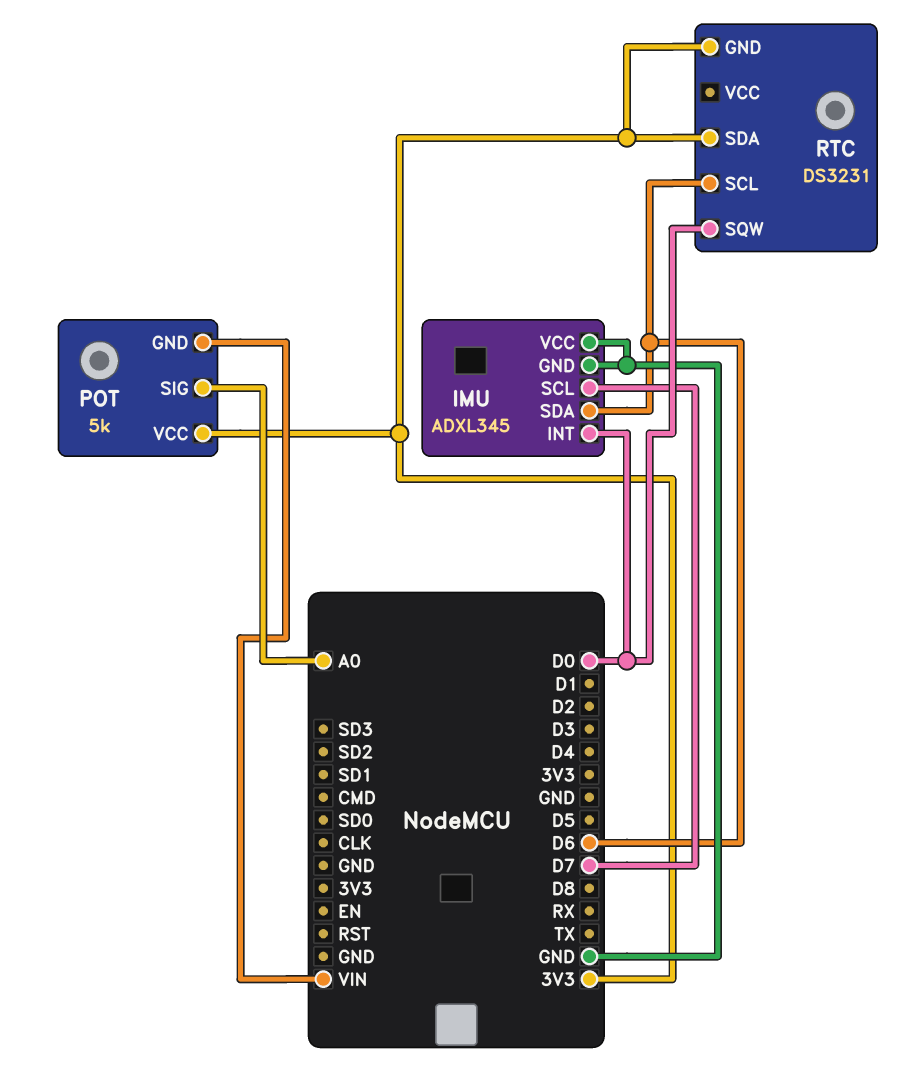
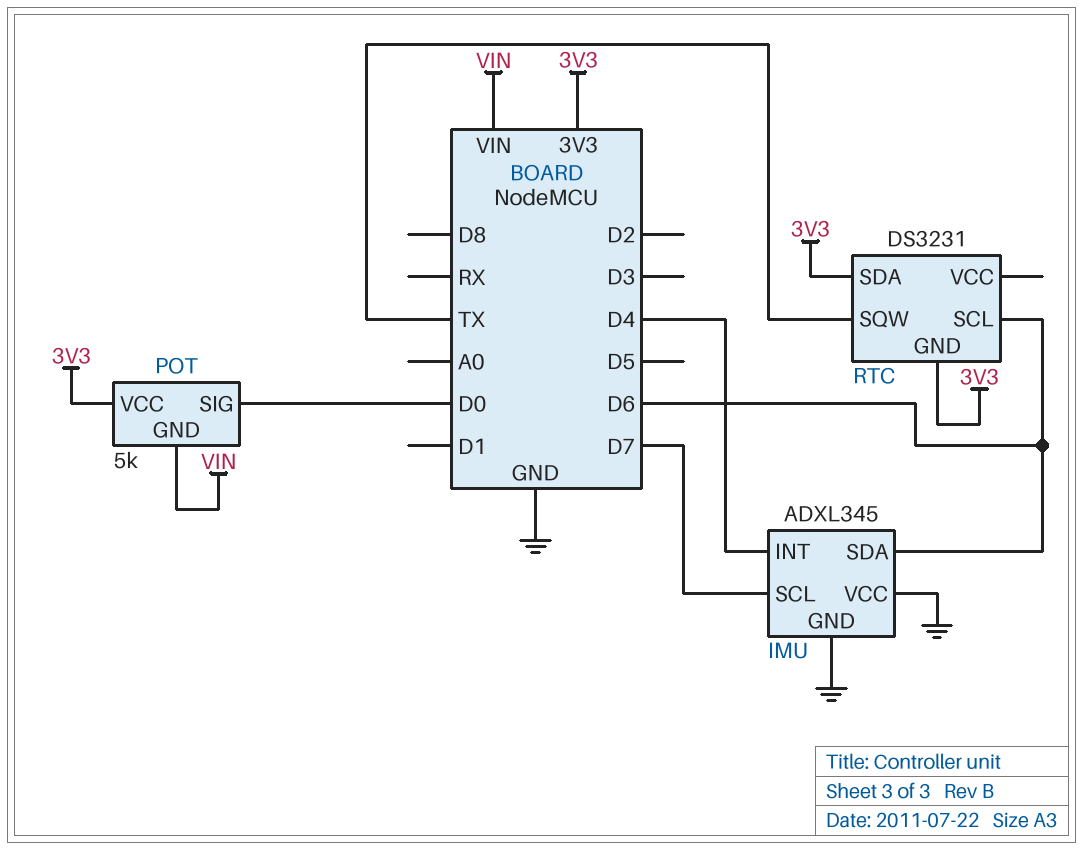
IMU pin INT: D0 -> D4
POT pin SIG: A0 -> D0
RTC pin SQW: D0 -> TX

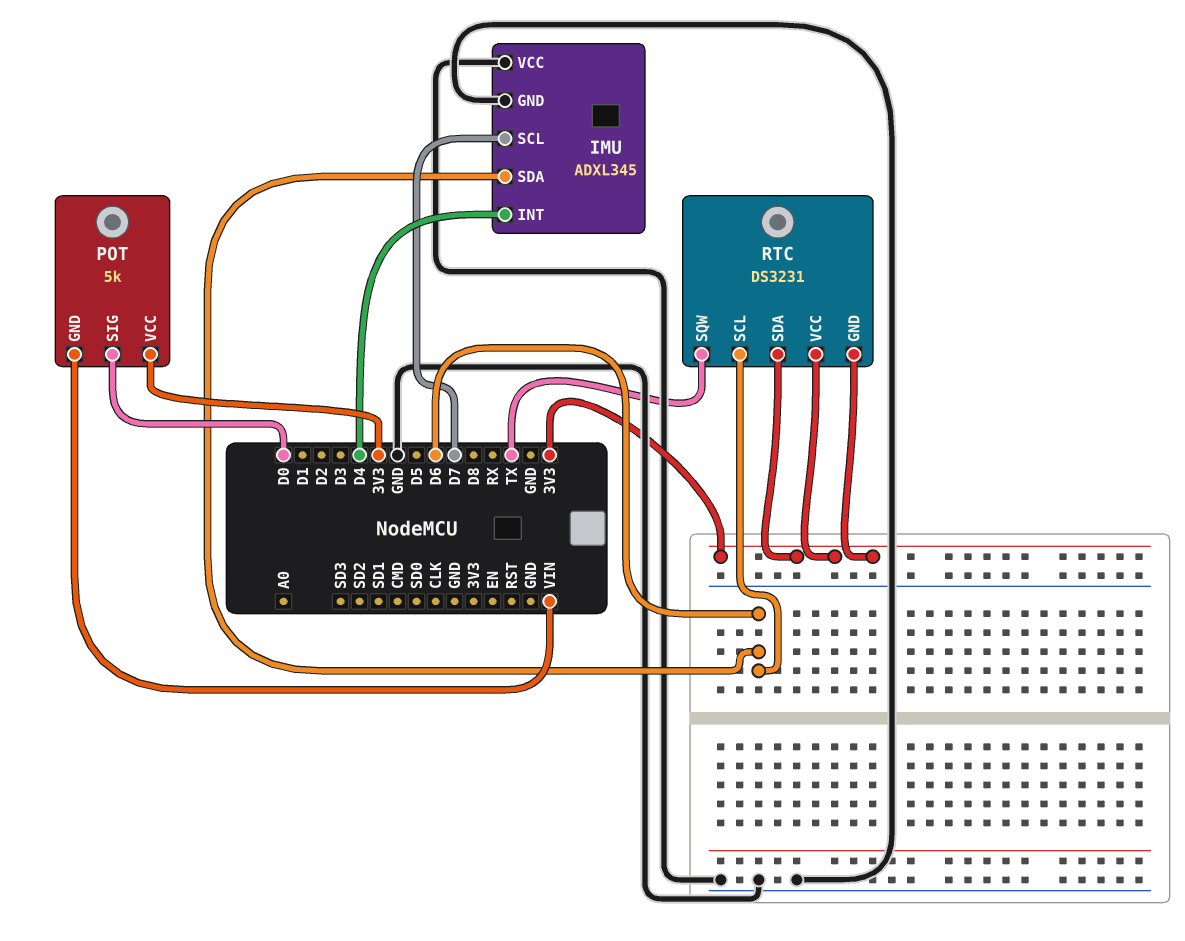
RTC pin VCC: none -> 3V3

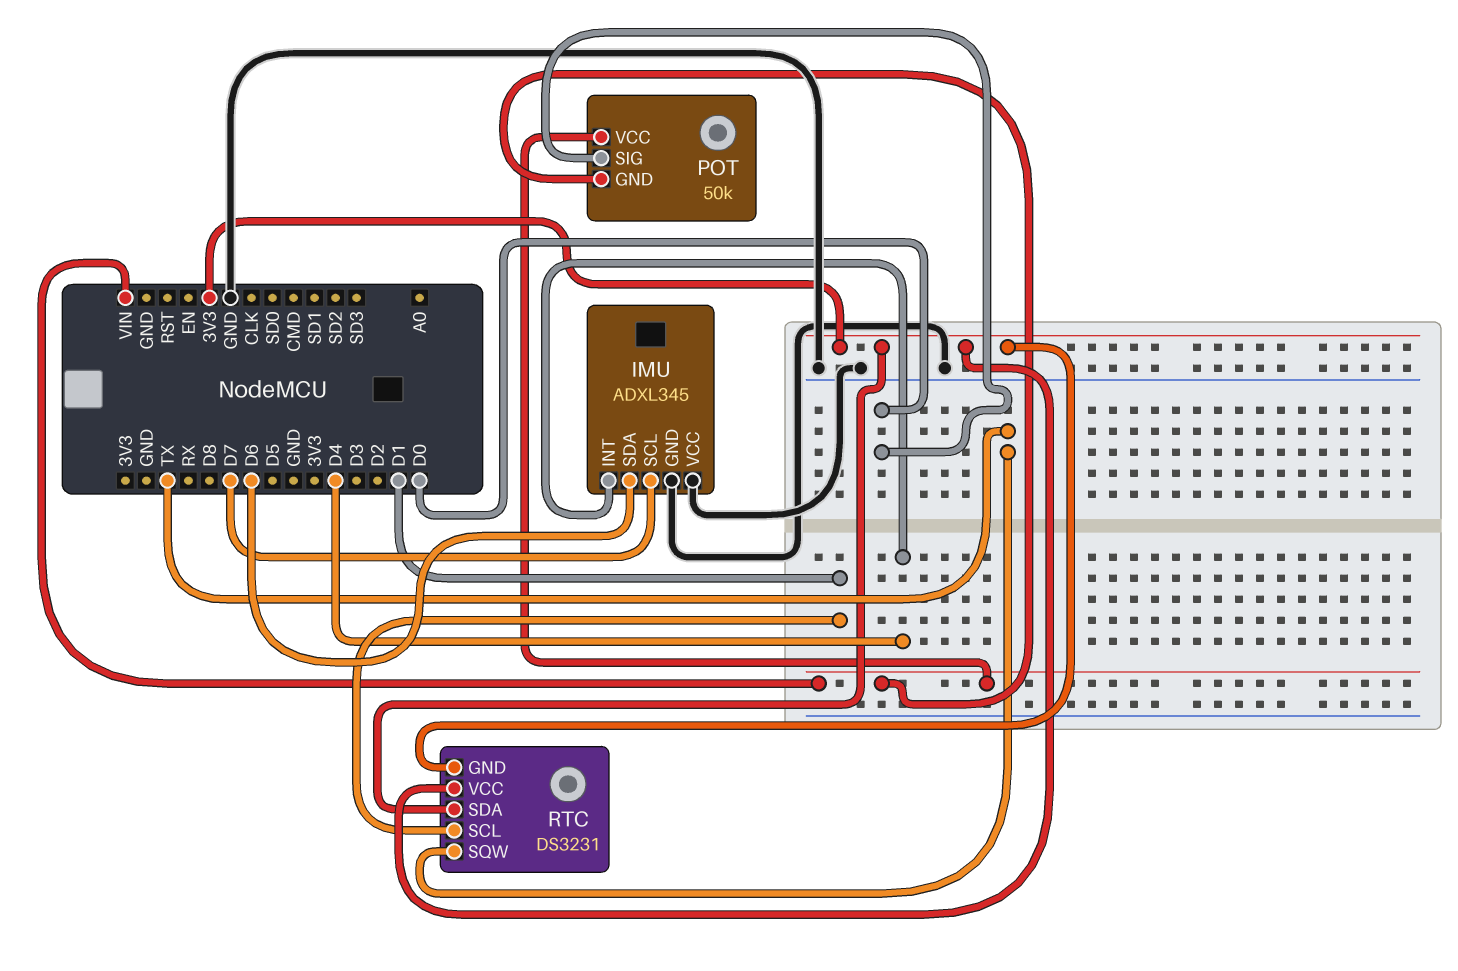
POT: 5k -> 50k
POT pin VCC: 3V3 -> VIN
RTC pin SCL: D6 -> D1

